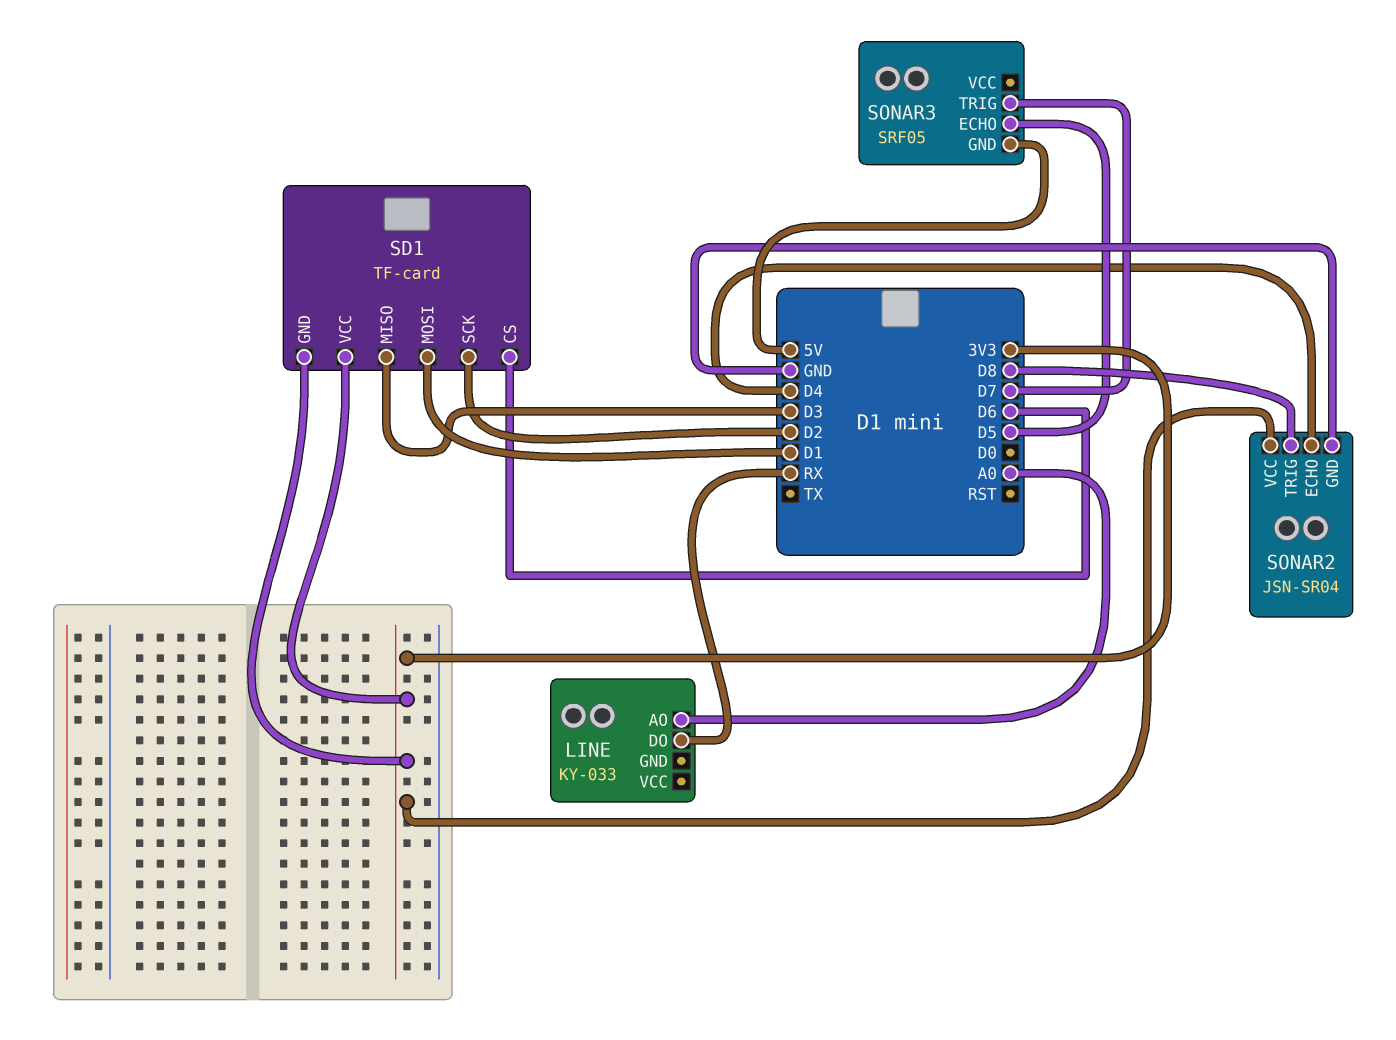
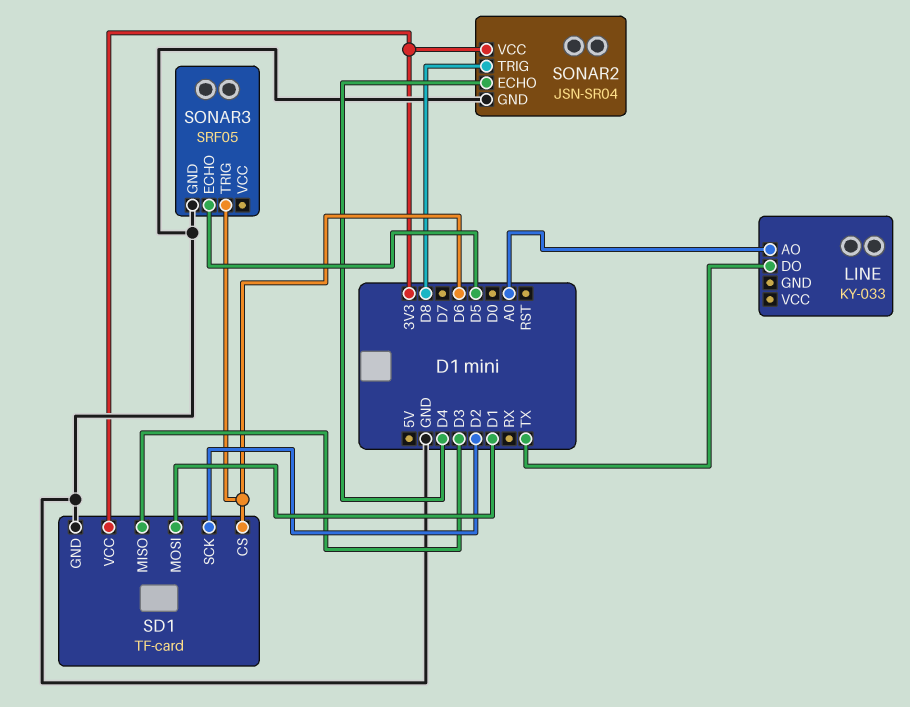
LINE pin DO: RX -> TX
SD1 pin GND: 3V3 -> GND
SONAR3 pin GND: 5V -> GND
SONAR3 pin TRIG: D7 -> D6

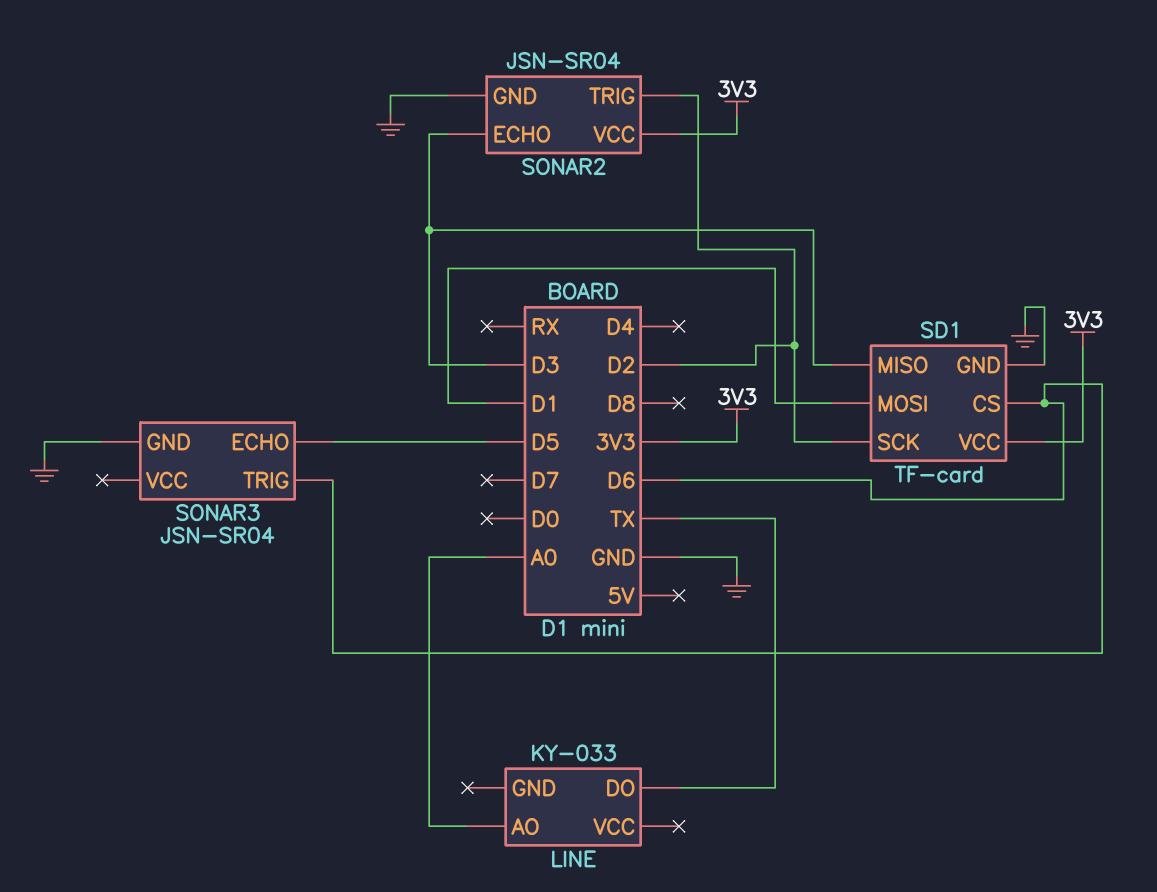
SONAR2 pin ECHO: D4 -> D3
SONAR2 pin TRIG: D8 -> D2
SONAR3: SRF05 -> JSN-SR04

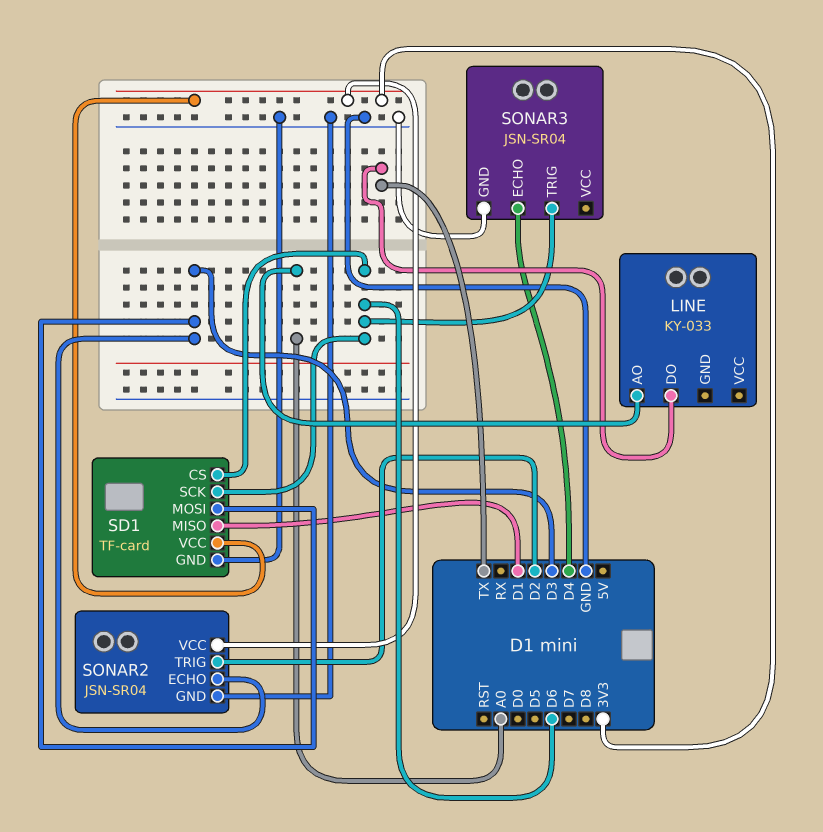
SD1 pin MISO: D3 -> D1
SD1 pin MOSI: D1 -> D3
SD1 pin SCK: D2 -> D6
SONAR3 pin ECHO: D5 -> D4

